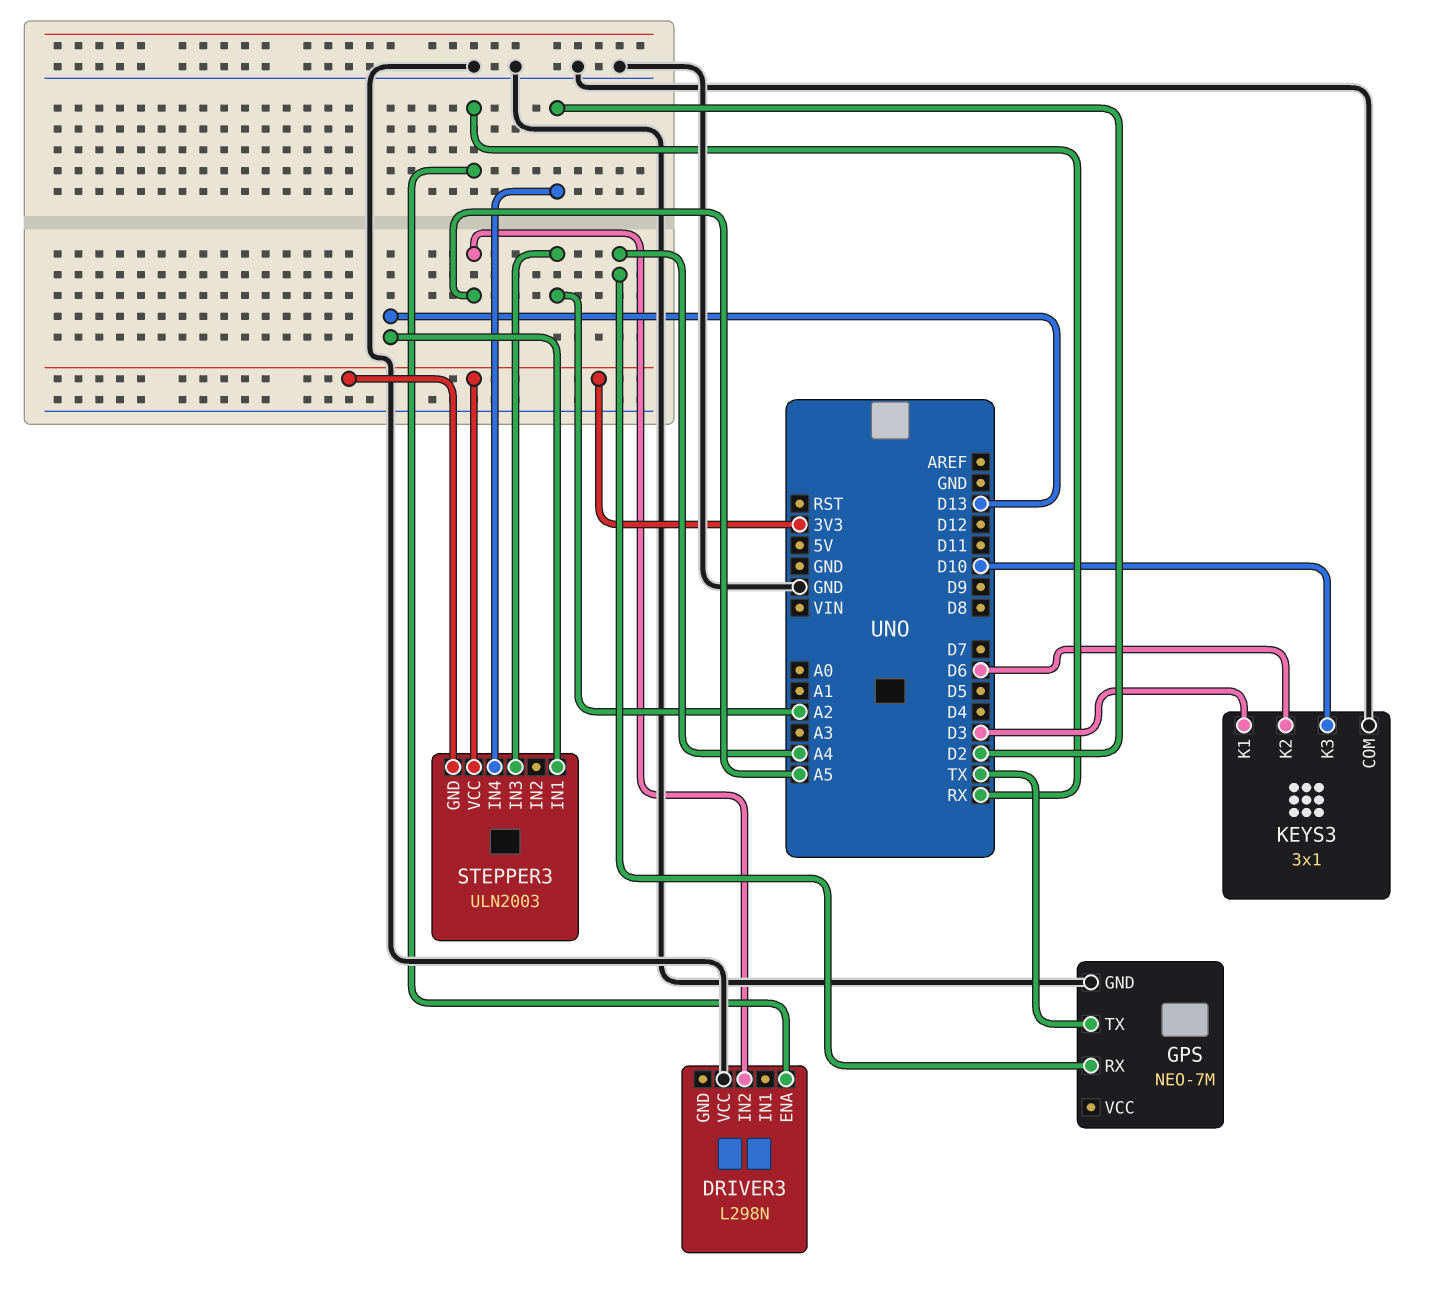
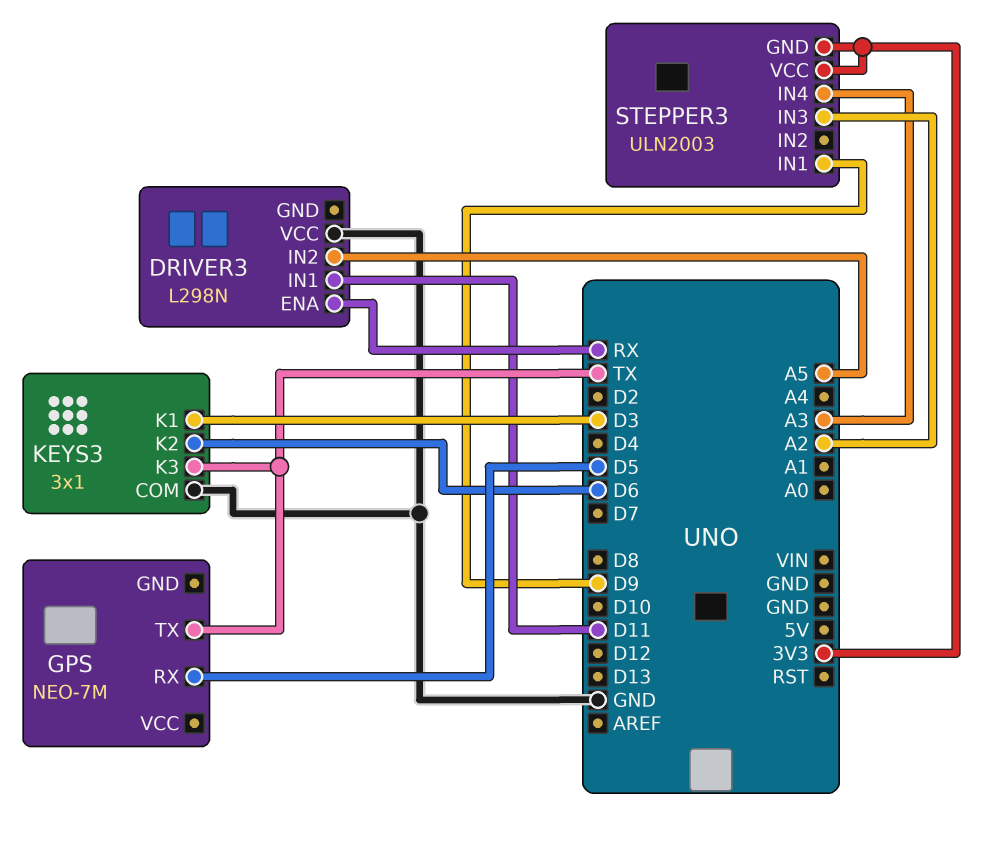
DRIVER3 pin IN1: none -> D11
GPS pin GND: GND -> none
GPS pin RX: A4 -> D5
KEYS3 pin K3: D10 -> TX
STEPPER3 pin IN1: D13 -> D9
STEPPER3 pin IN4: D2 -> A3

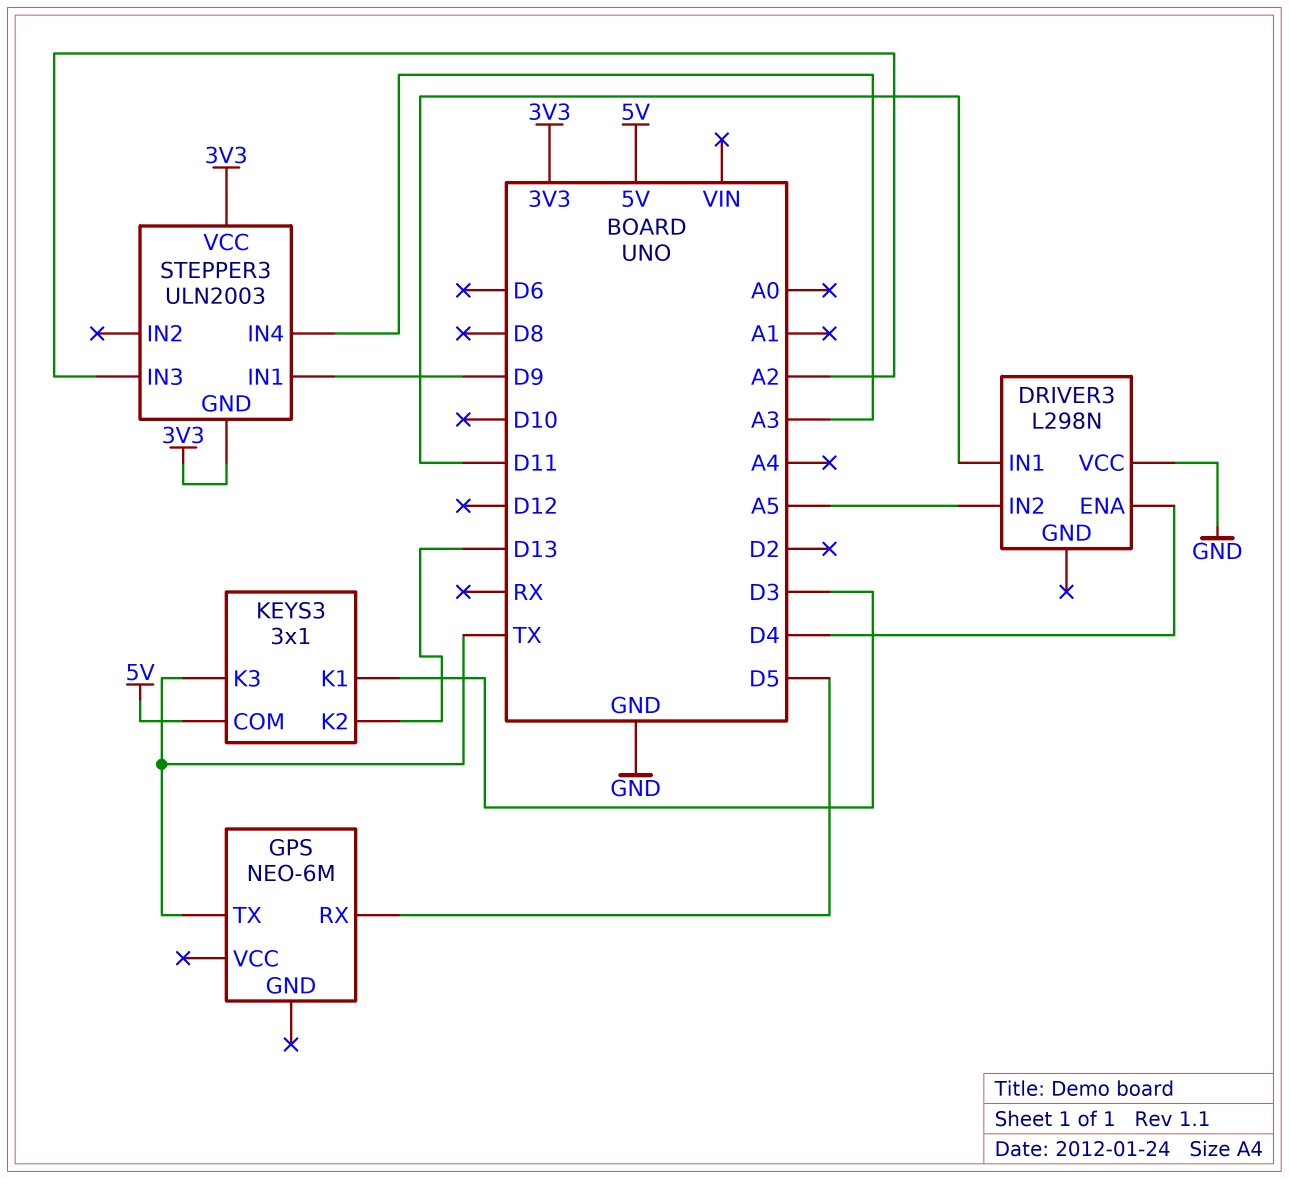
DRIVER3 pin ENA: RX -> D4
GPS: NEO-7M -> NEO-6M
KEYS3 pin COM: GND -> 5V
KEYS3 pin K2: D6 -> D13

